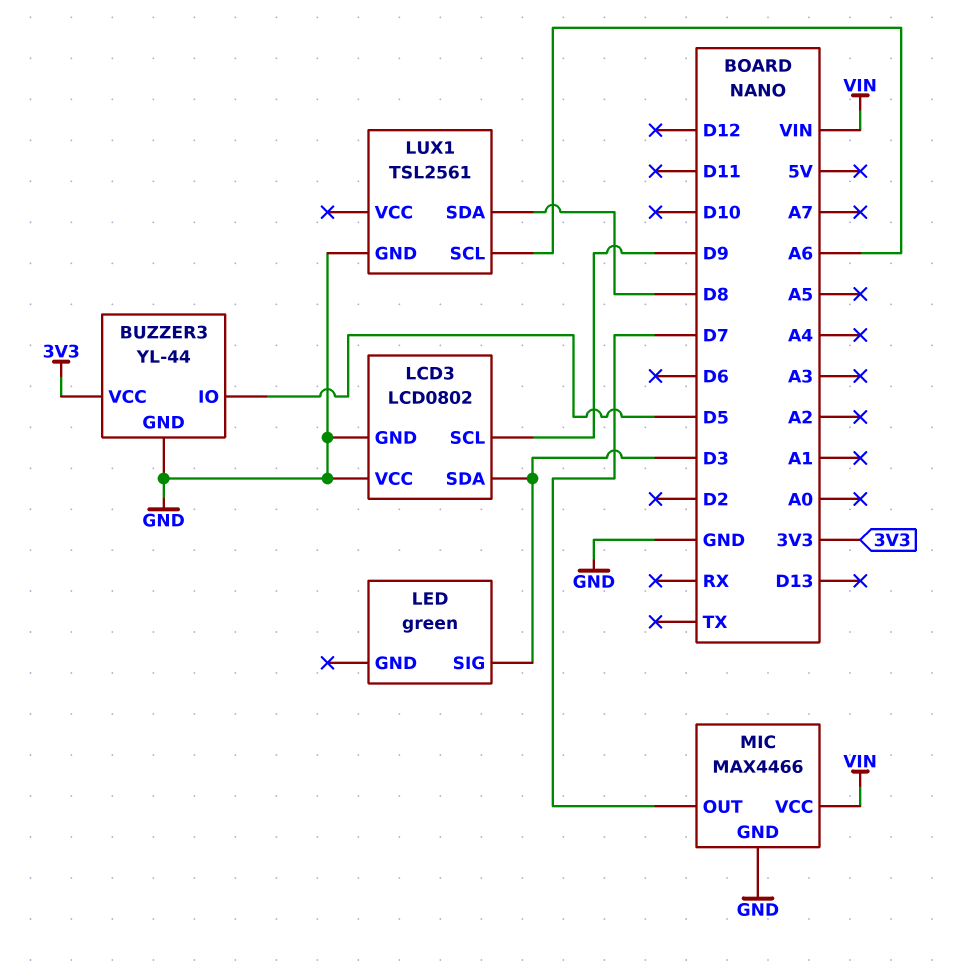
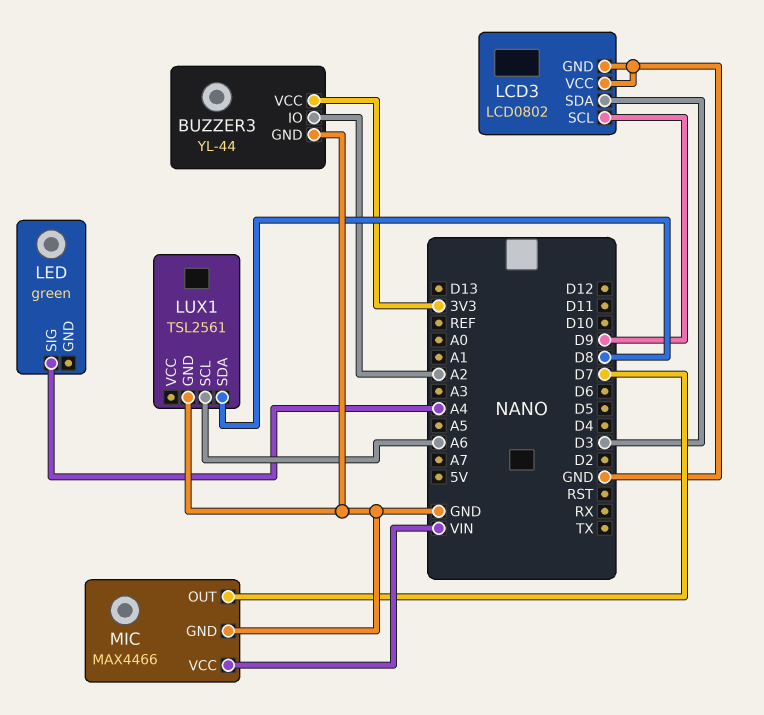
BUZZER3 pin IO: D5 -> A2
LED pin SIG: D3 -> A4

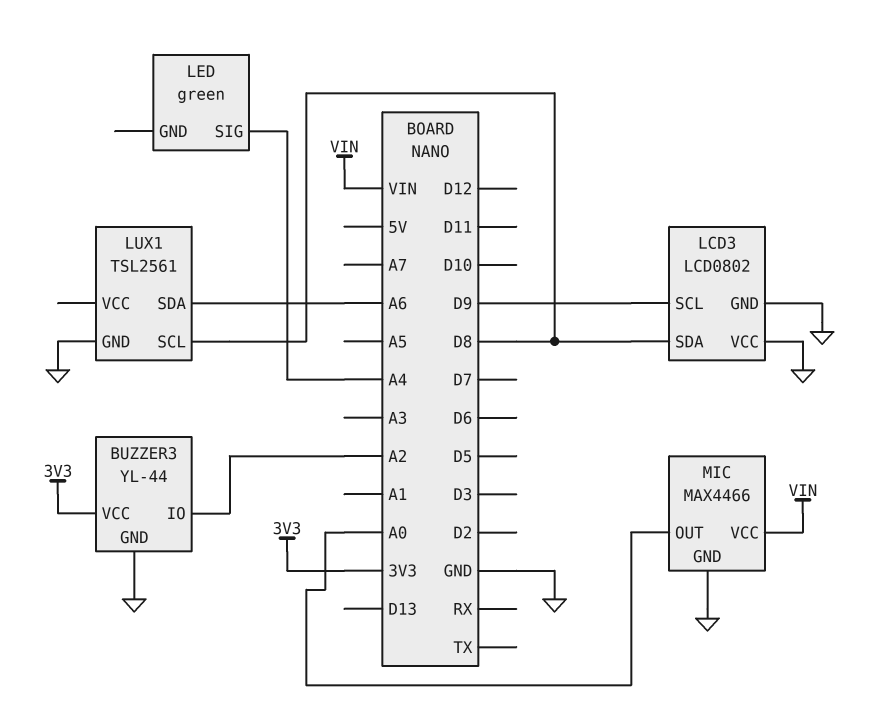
LCD3 pin SDA: D3 -> D8
LUX1 pin SCL: A6 -> D8
LUX1 pin SDA: D8 -> A6
MIC pin OUT: D7 -> A0

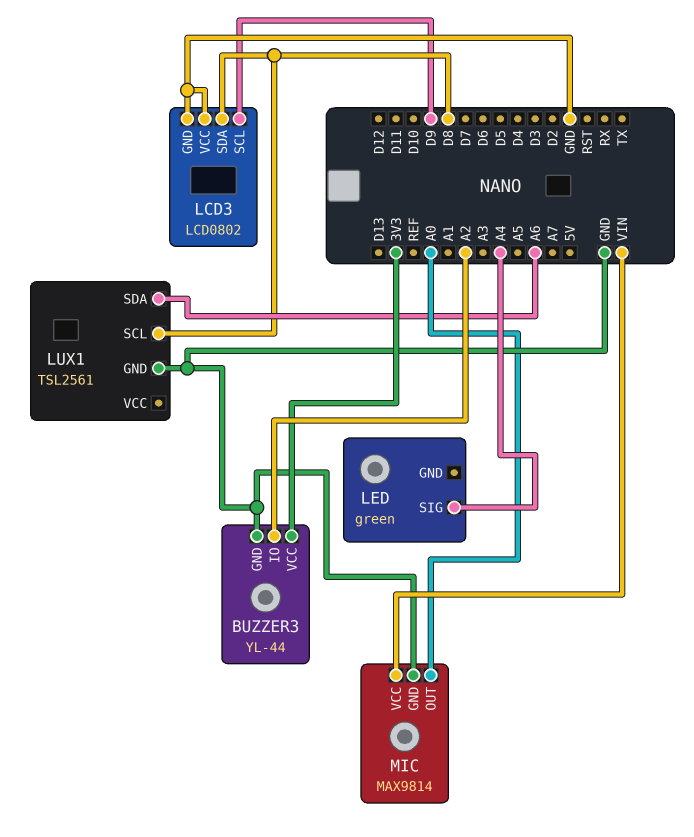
MIC: MAX4466 -> MAX9814

